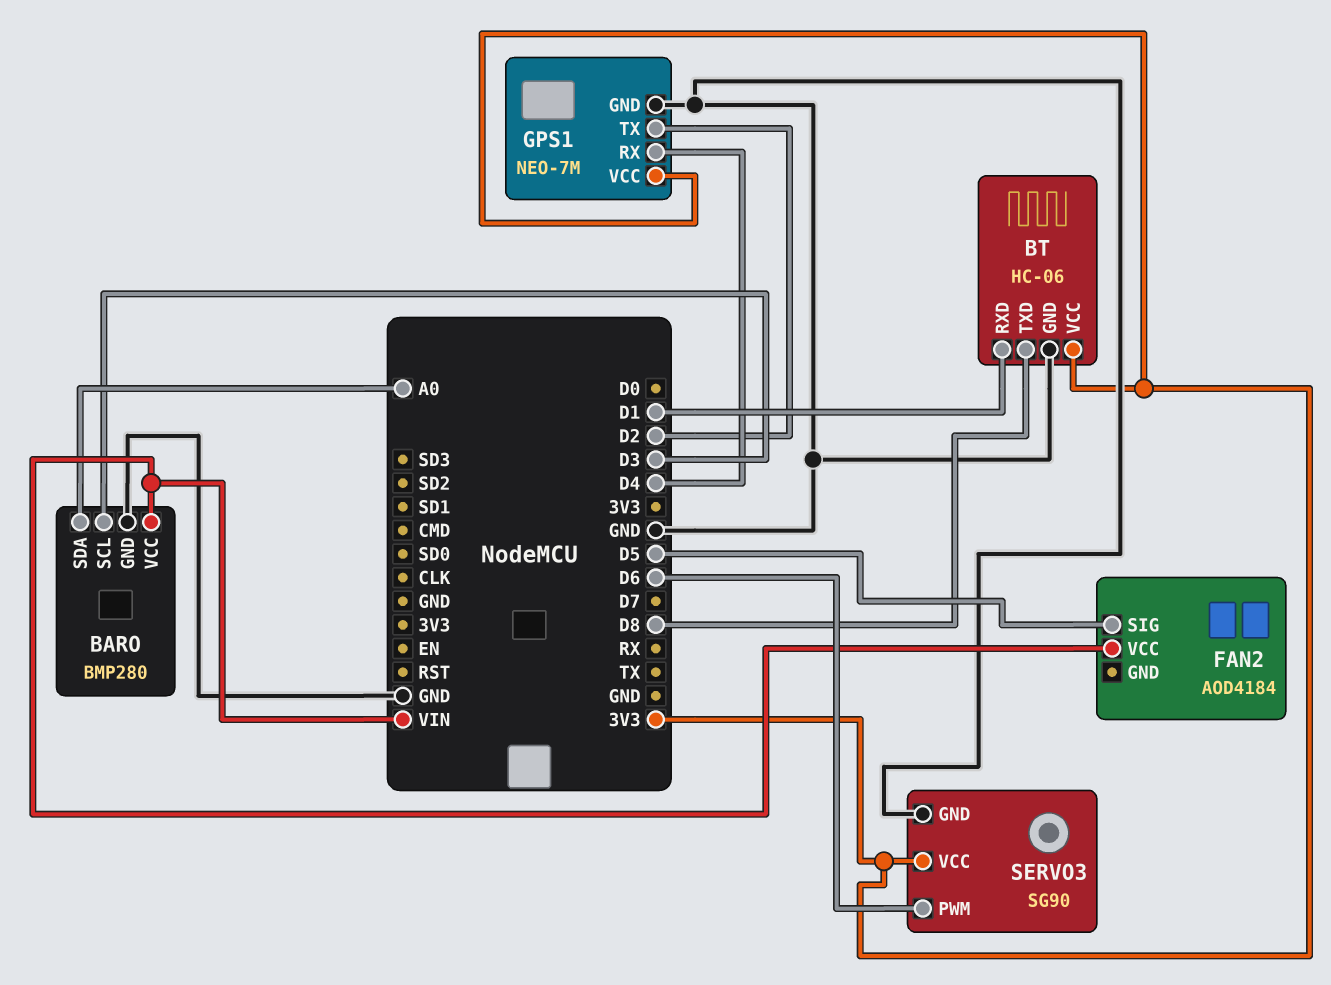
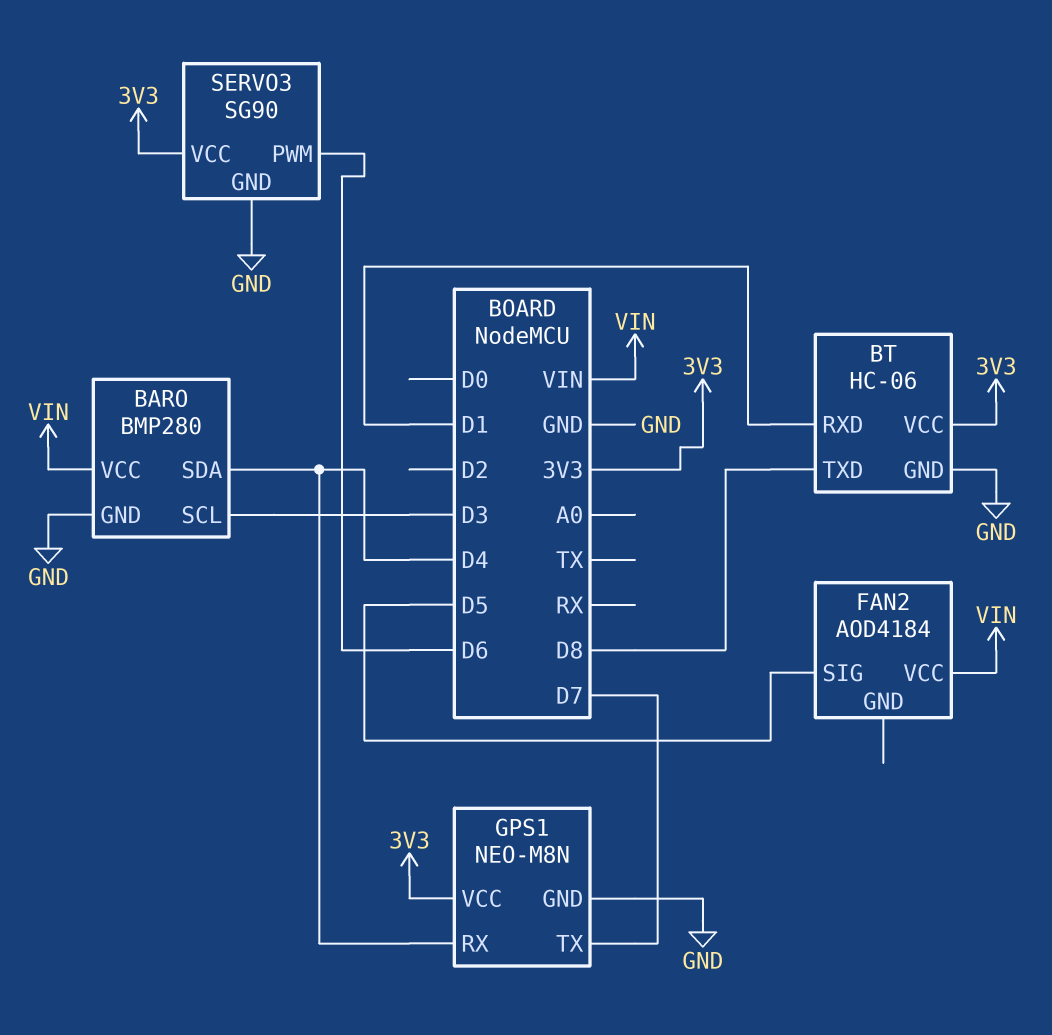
BARO pin SDA: A0 -> D4
GPS1: NEO-7M -> NEO-M8N
GPS1 pin TX: D2 -> D7

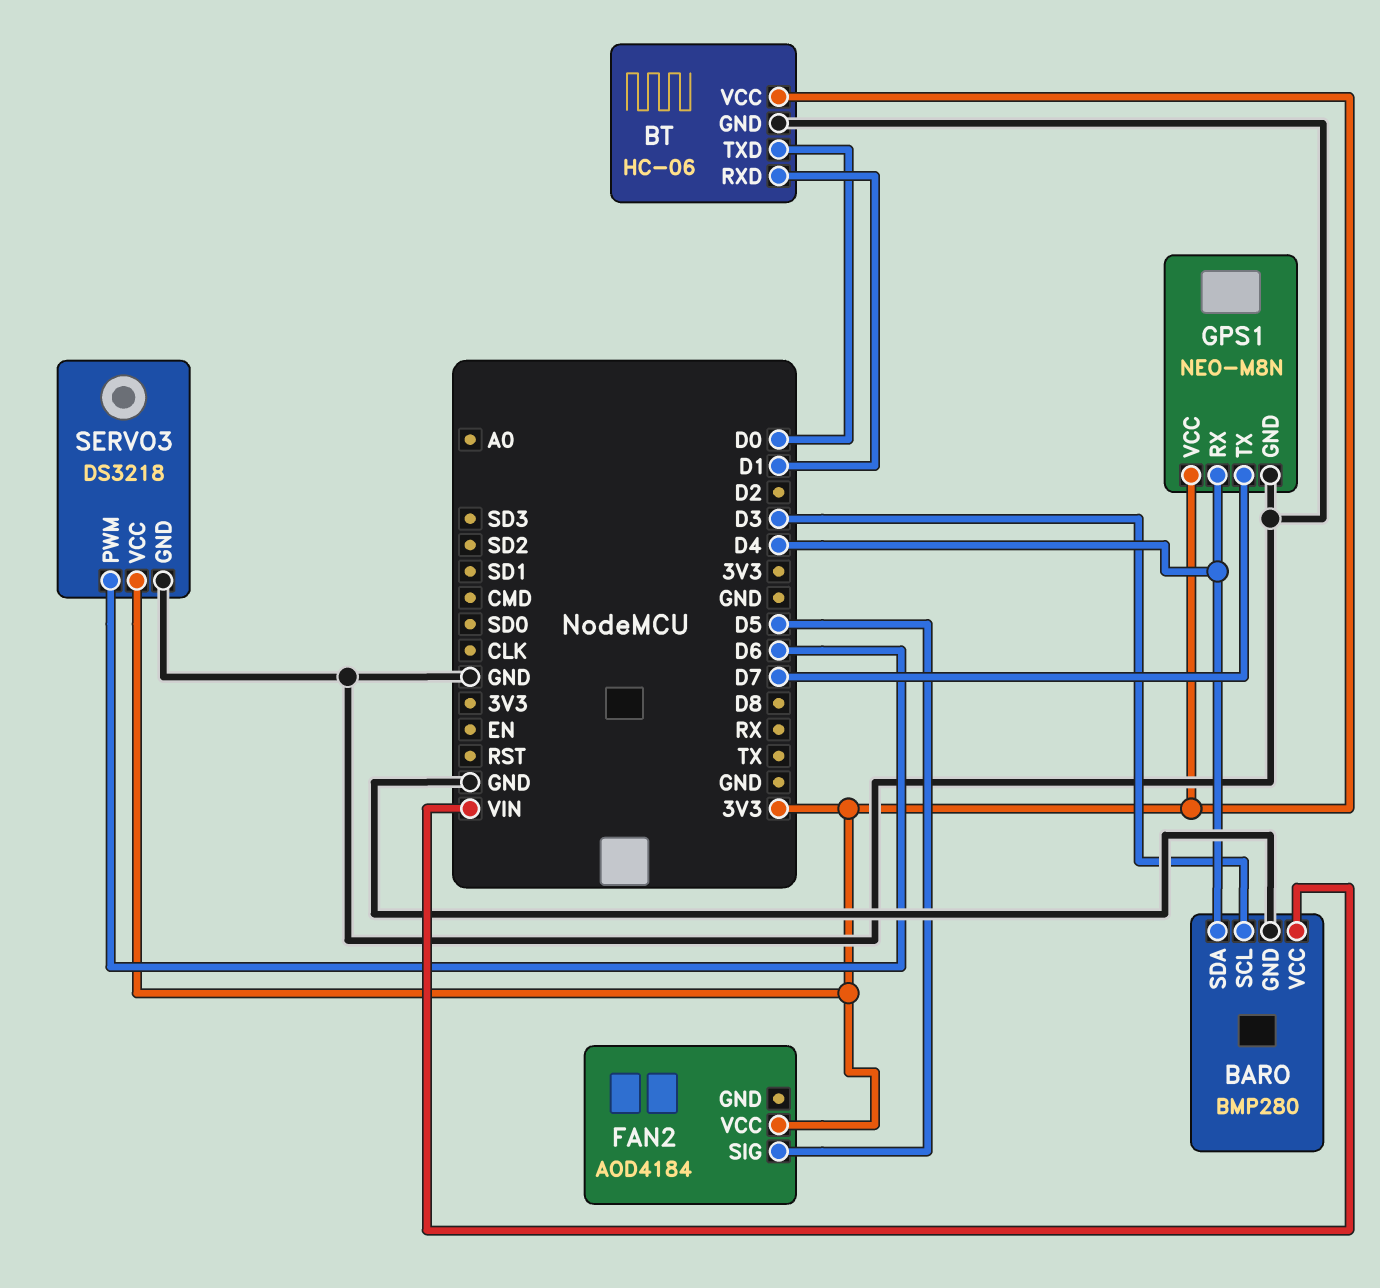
BT pin TXD: D8 -> D0
FAN2 pin VCC: VIN -> 3V3
SERVO3: SG90 -> DS3218

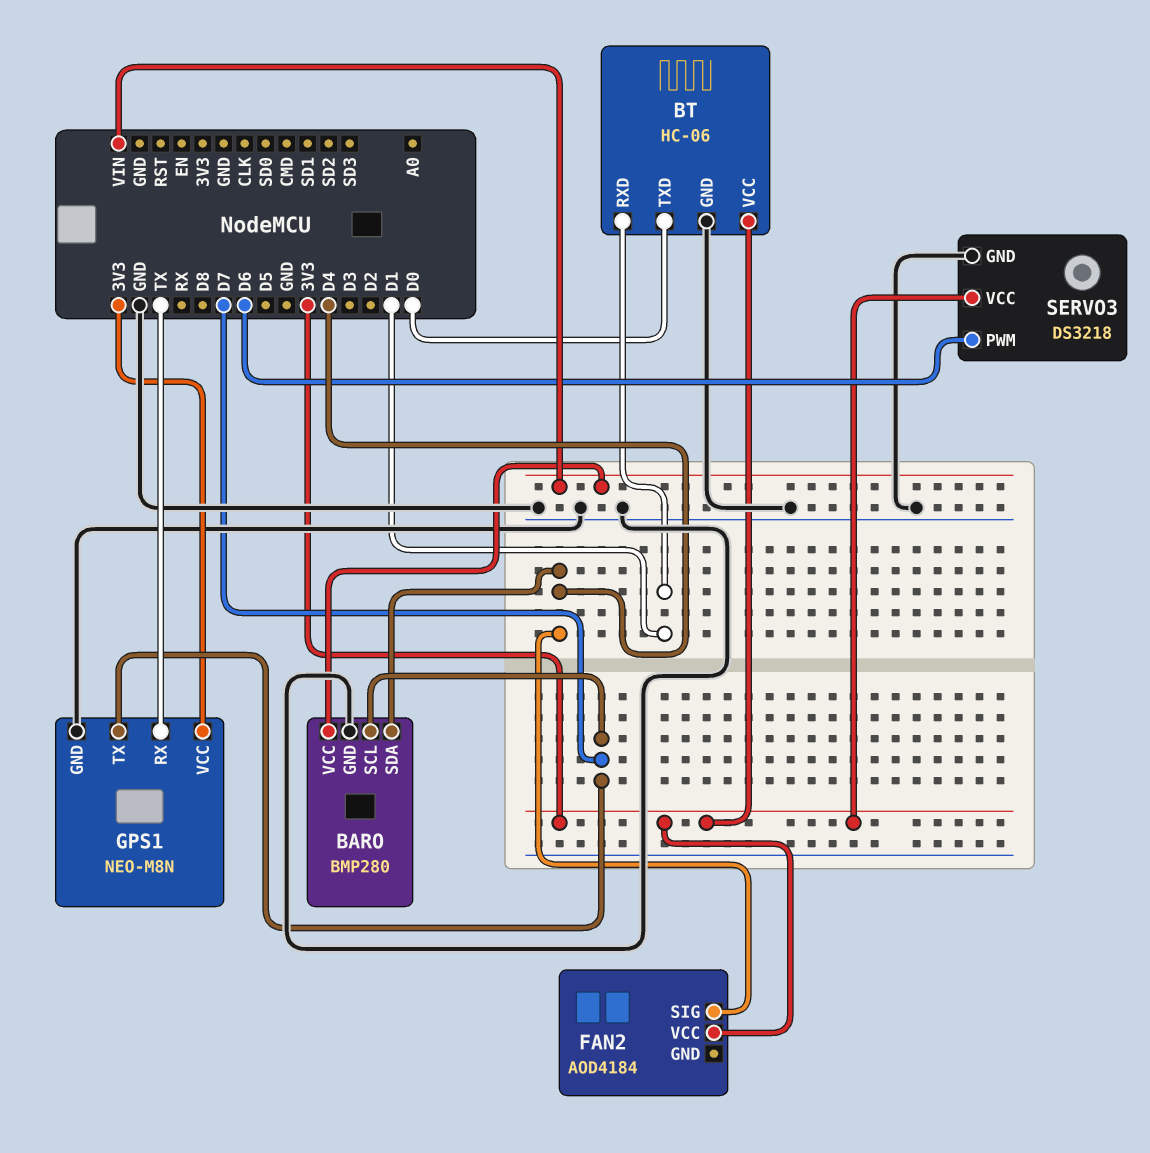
BARO pin SCL: D3 -> D7
FAN2 pin SIG: D5 -> D4
GPS1 pin RX: D4 -> TX

